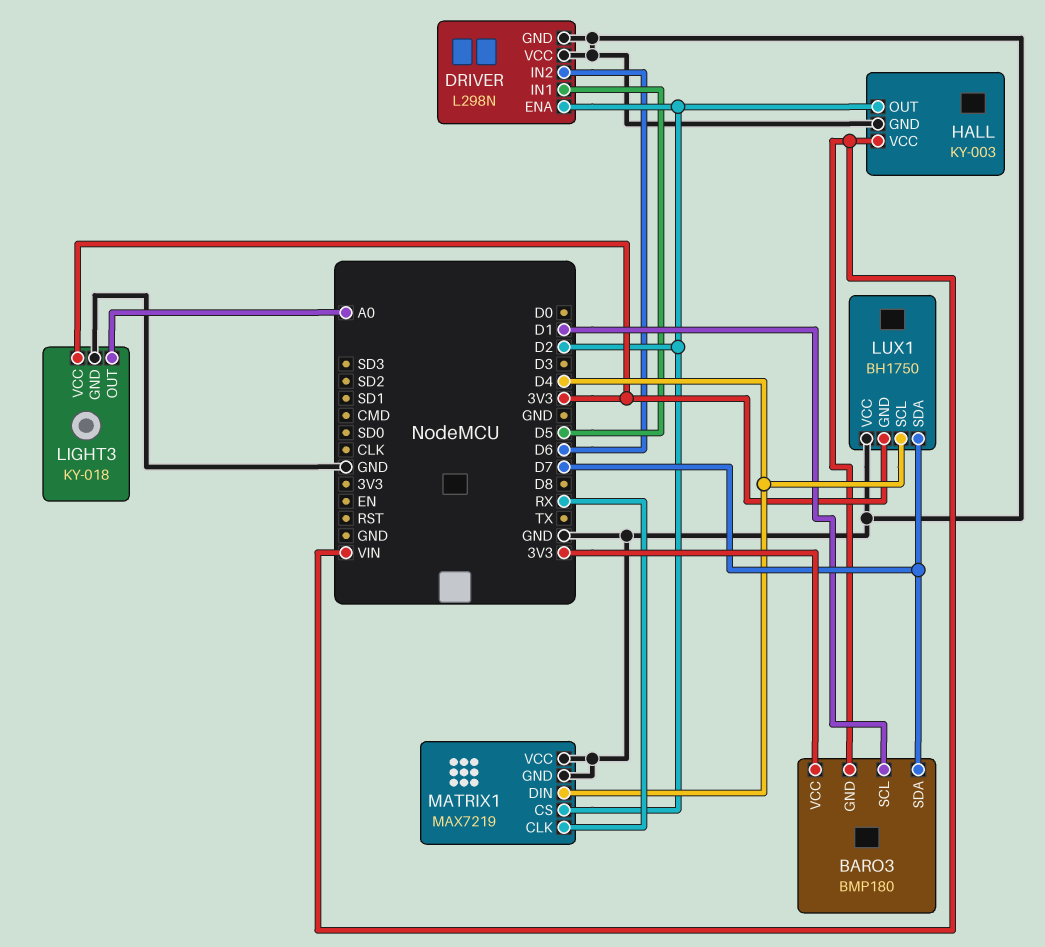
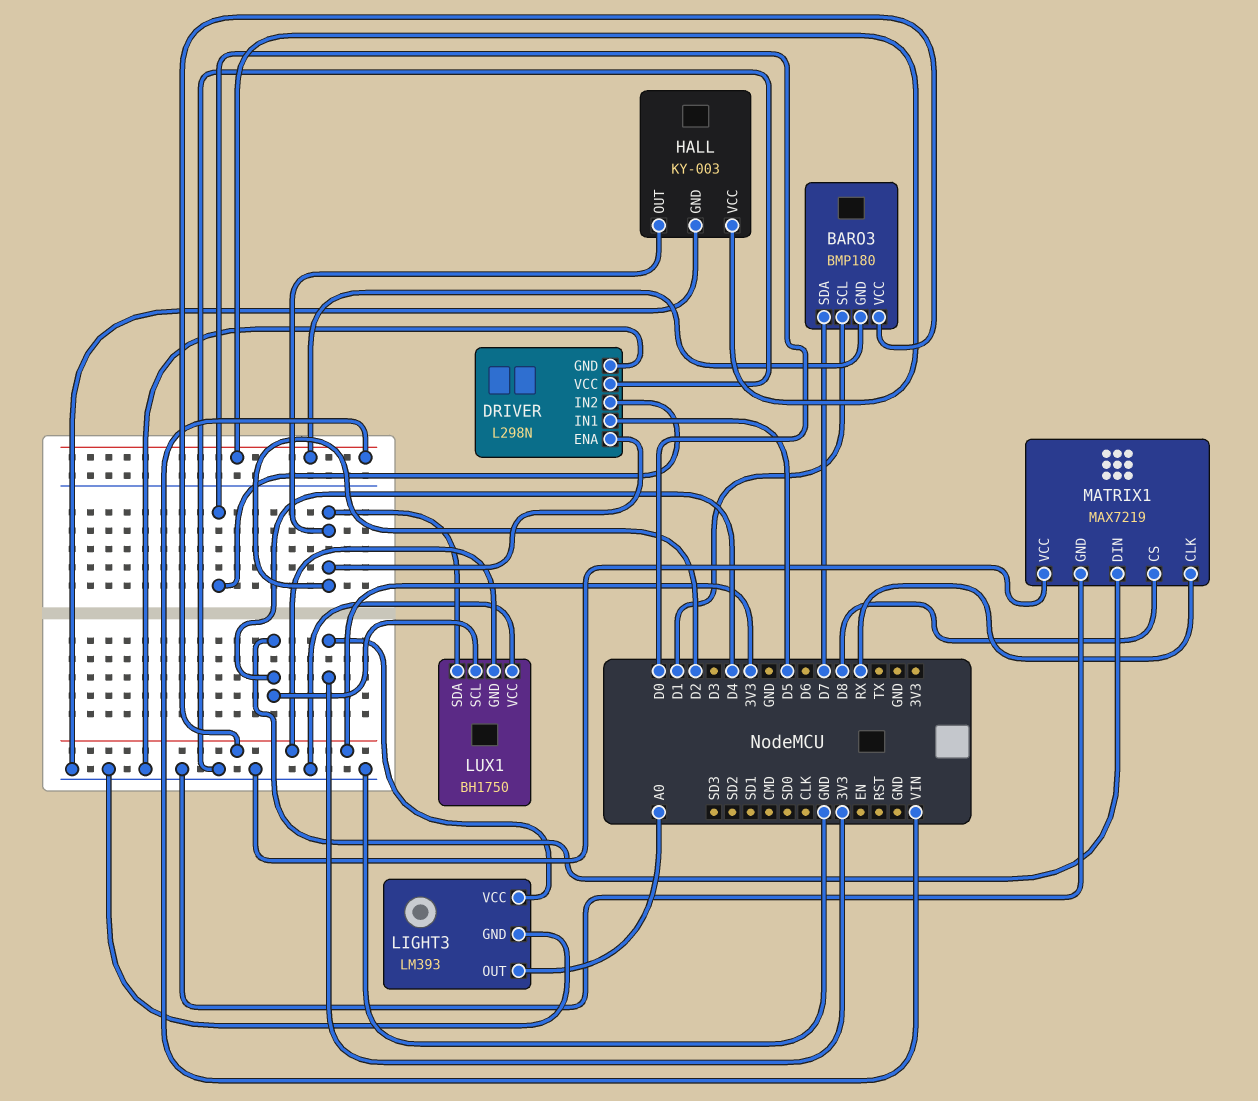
DRIVER pin IN2: D6 -> D0
LIGHT3: KY-018 -> LM393
LUX1 pin SDA: D7 -> D2
MATRIX1 pin CS: D2 -> D8

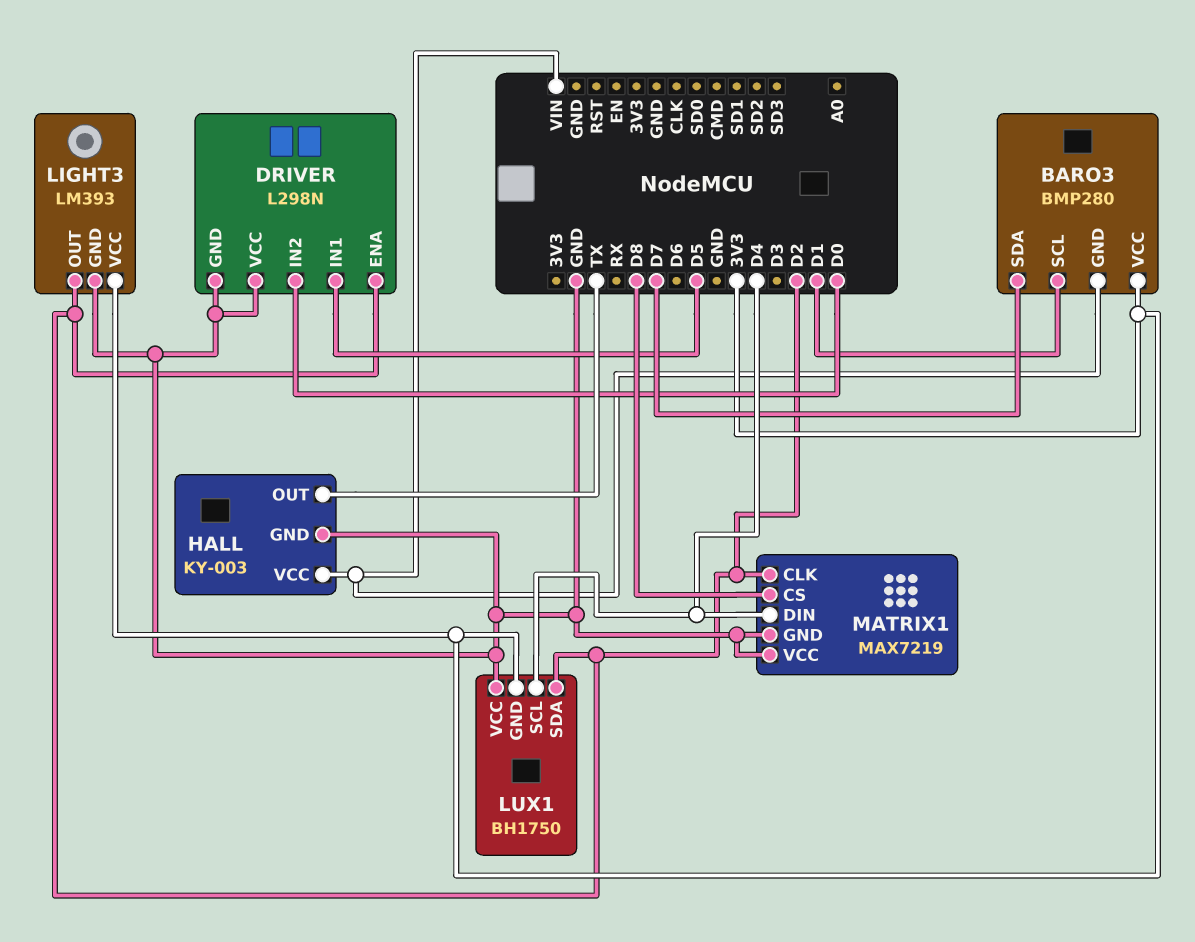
BARO3: BMP180 -> BMP280
HALL pin OUT: D2 -> TX
LIGHT3 pin OUT: A0 -> D2
MATRIX1 pin CLK: RX -> D2

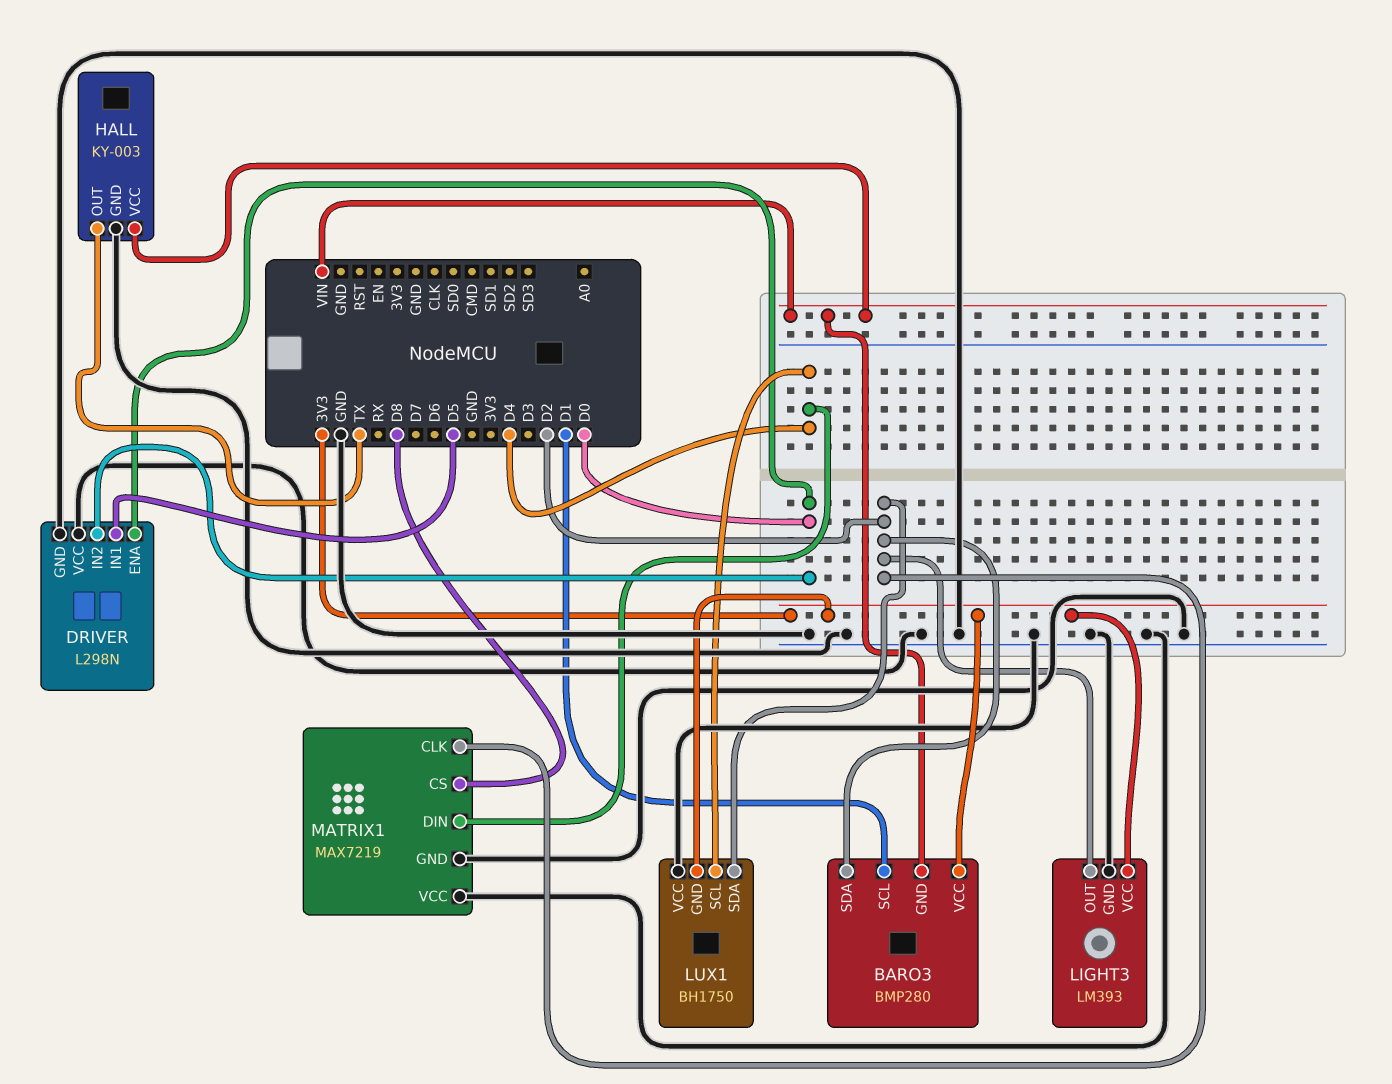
BARO3 pin SDA: D7 -> D2
DRIVER pin ENA: D2 -> D0

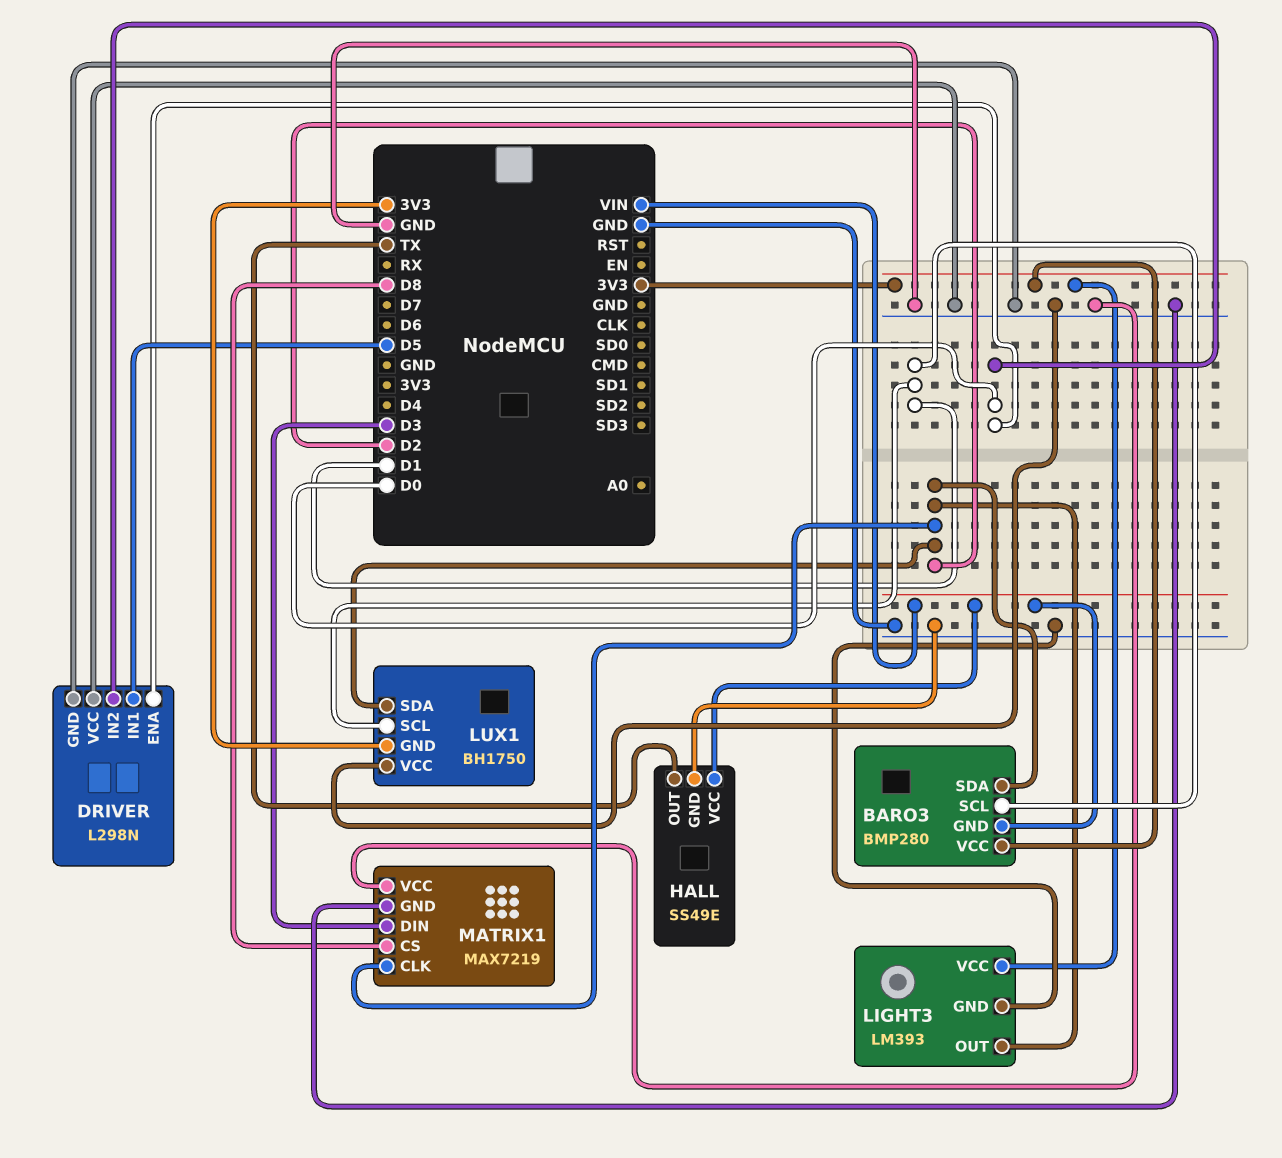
HALL: KY-003 -> SS49E
LUX1 pin SCL: D4 -> D1
MATRIX1 pin DIN: D4 -> D3

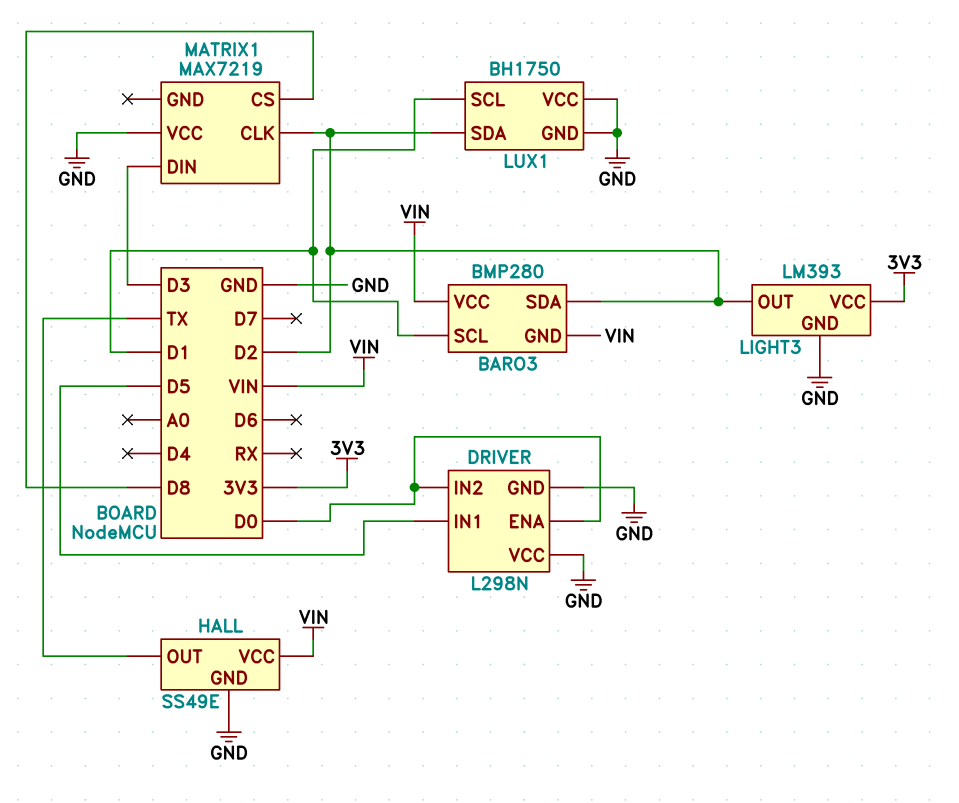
BARO3 pin VCC: 3V3 -> VIN
LUX1 pin GND: 3V3 -> GND
MATRIX1 pin GND: GND -> none

